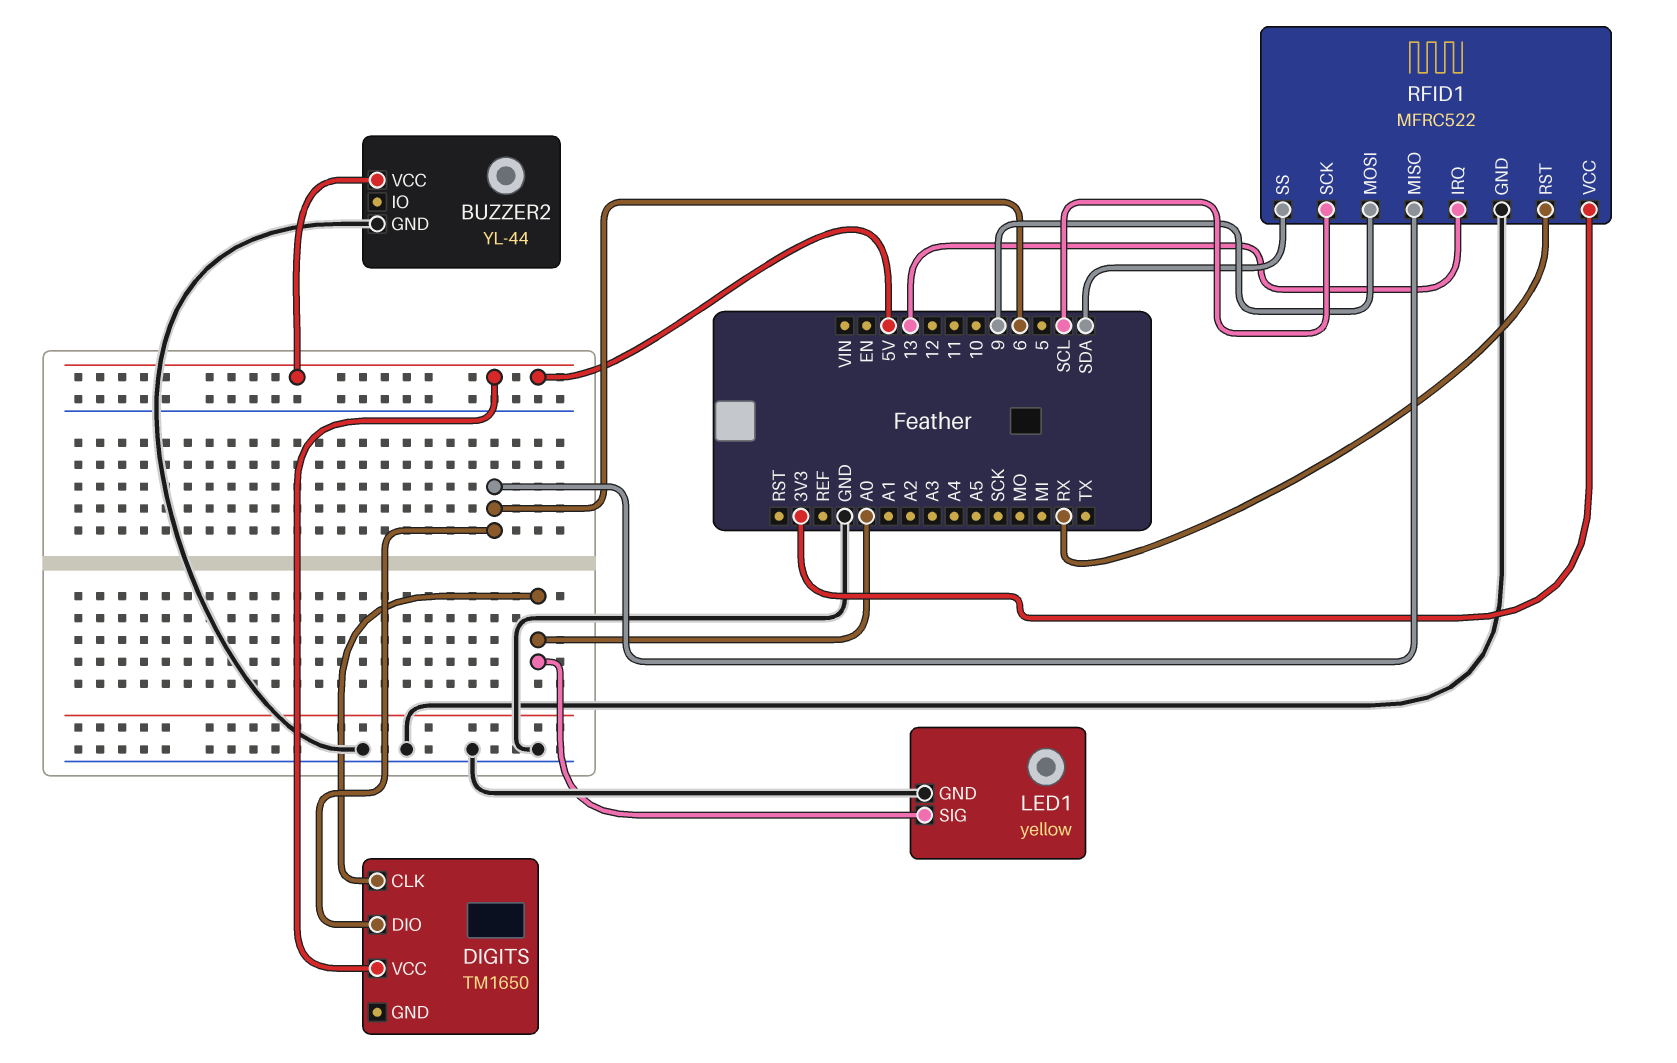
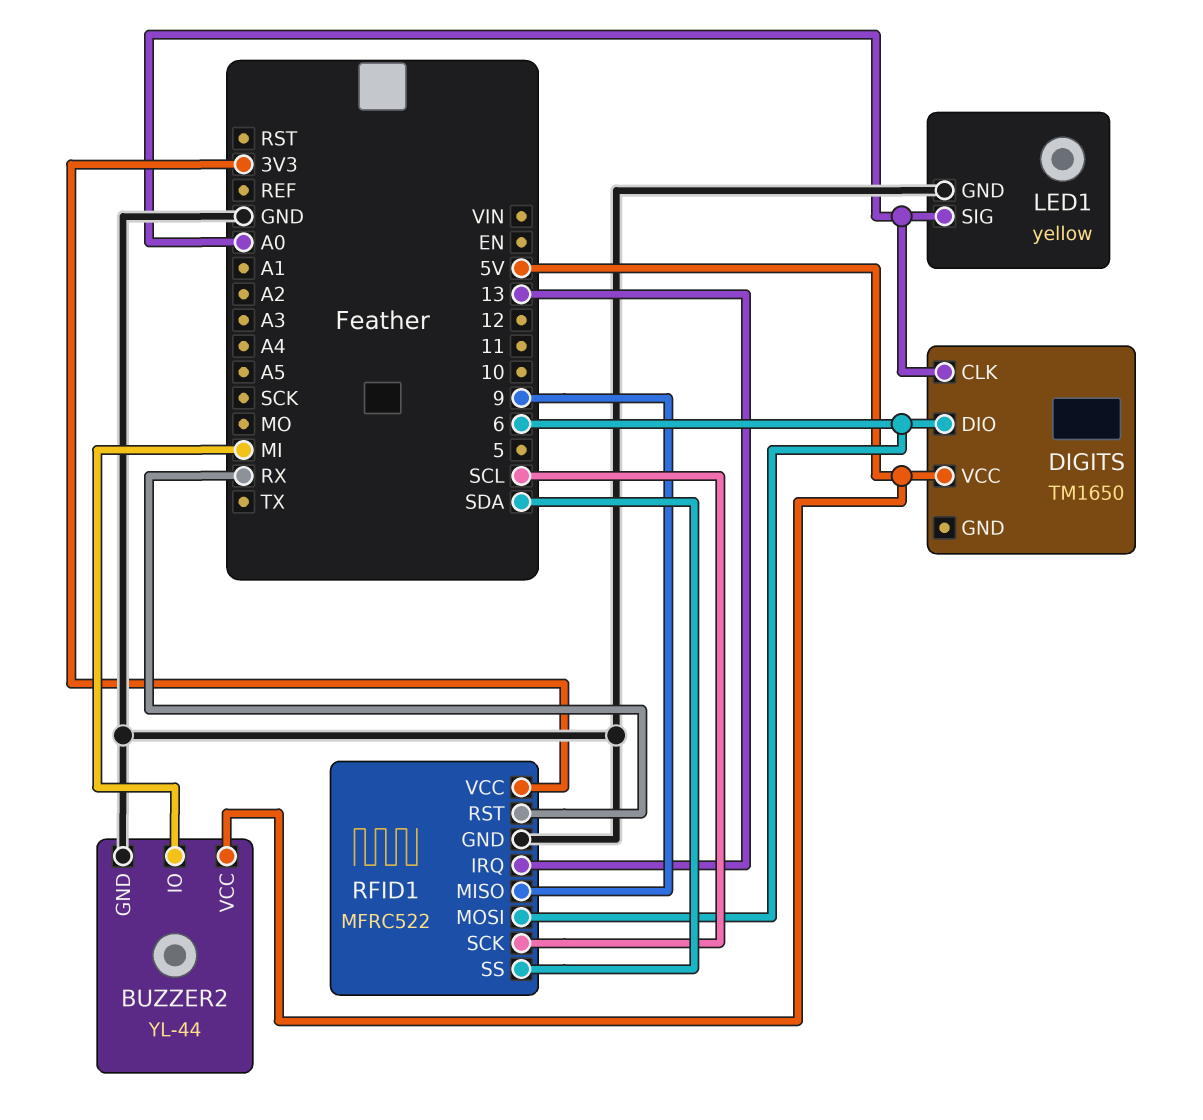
BUZZER2 pin IO: none -> MI
RFID1 pin MISO: 6 -> 9
RFID1 pin MOSI: 9 -> 6

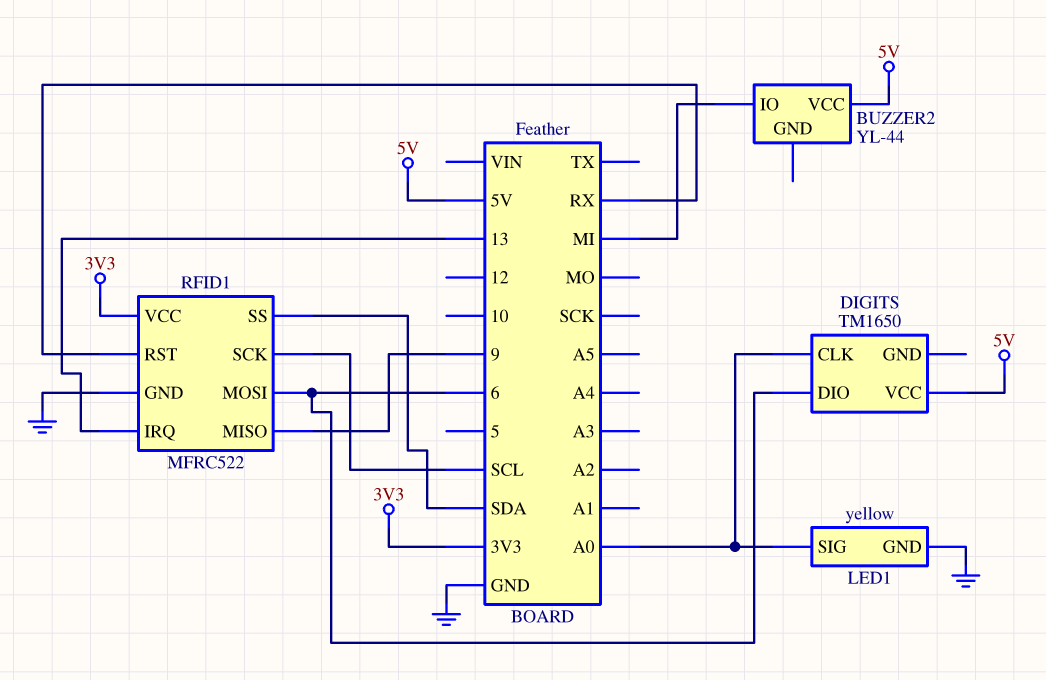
BUZZER2 pin GND: GND -> none

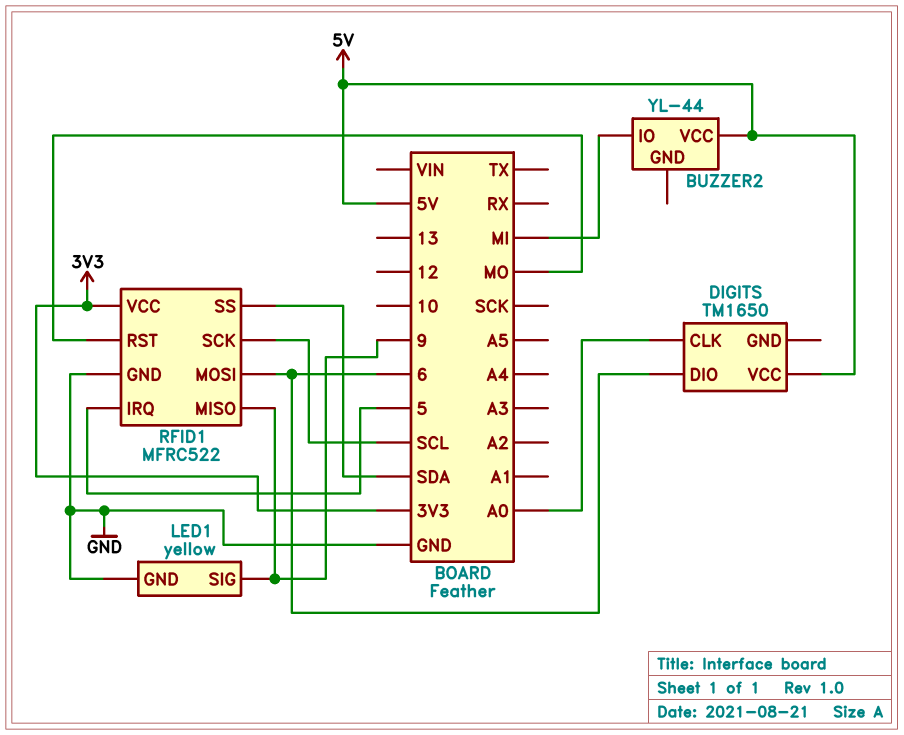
LED1 pin SIG: A0 -> 9
RFID1 pin IRQ: 13 -> 5
RFID1 pin RST: RX -> MO

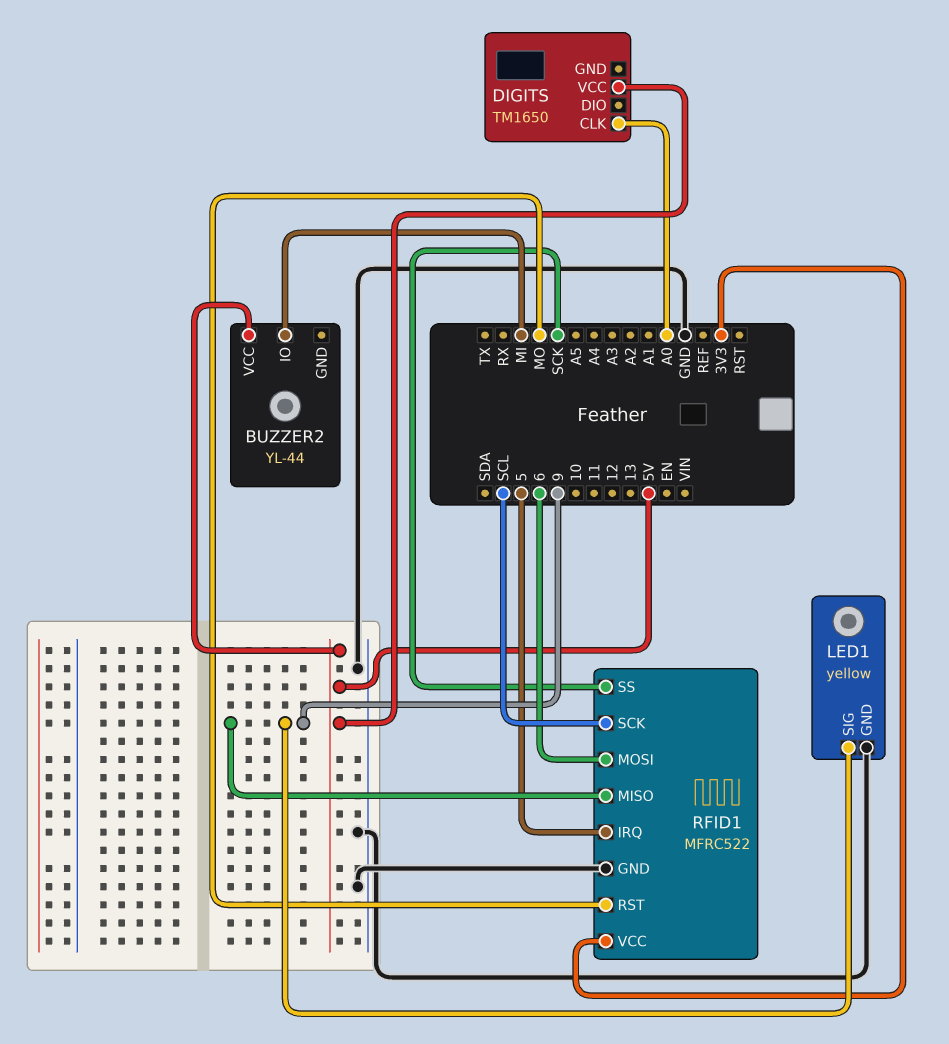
DIGITS pin DIO: 6 -> none
RFID1 pin SS: SDA -> SCK

